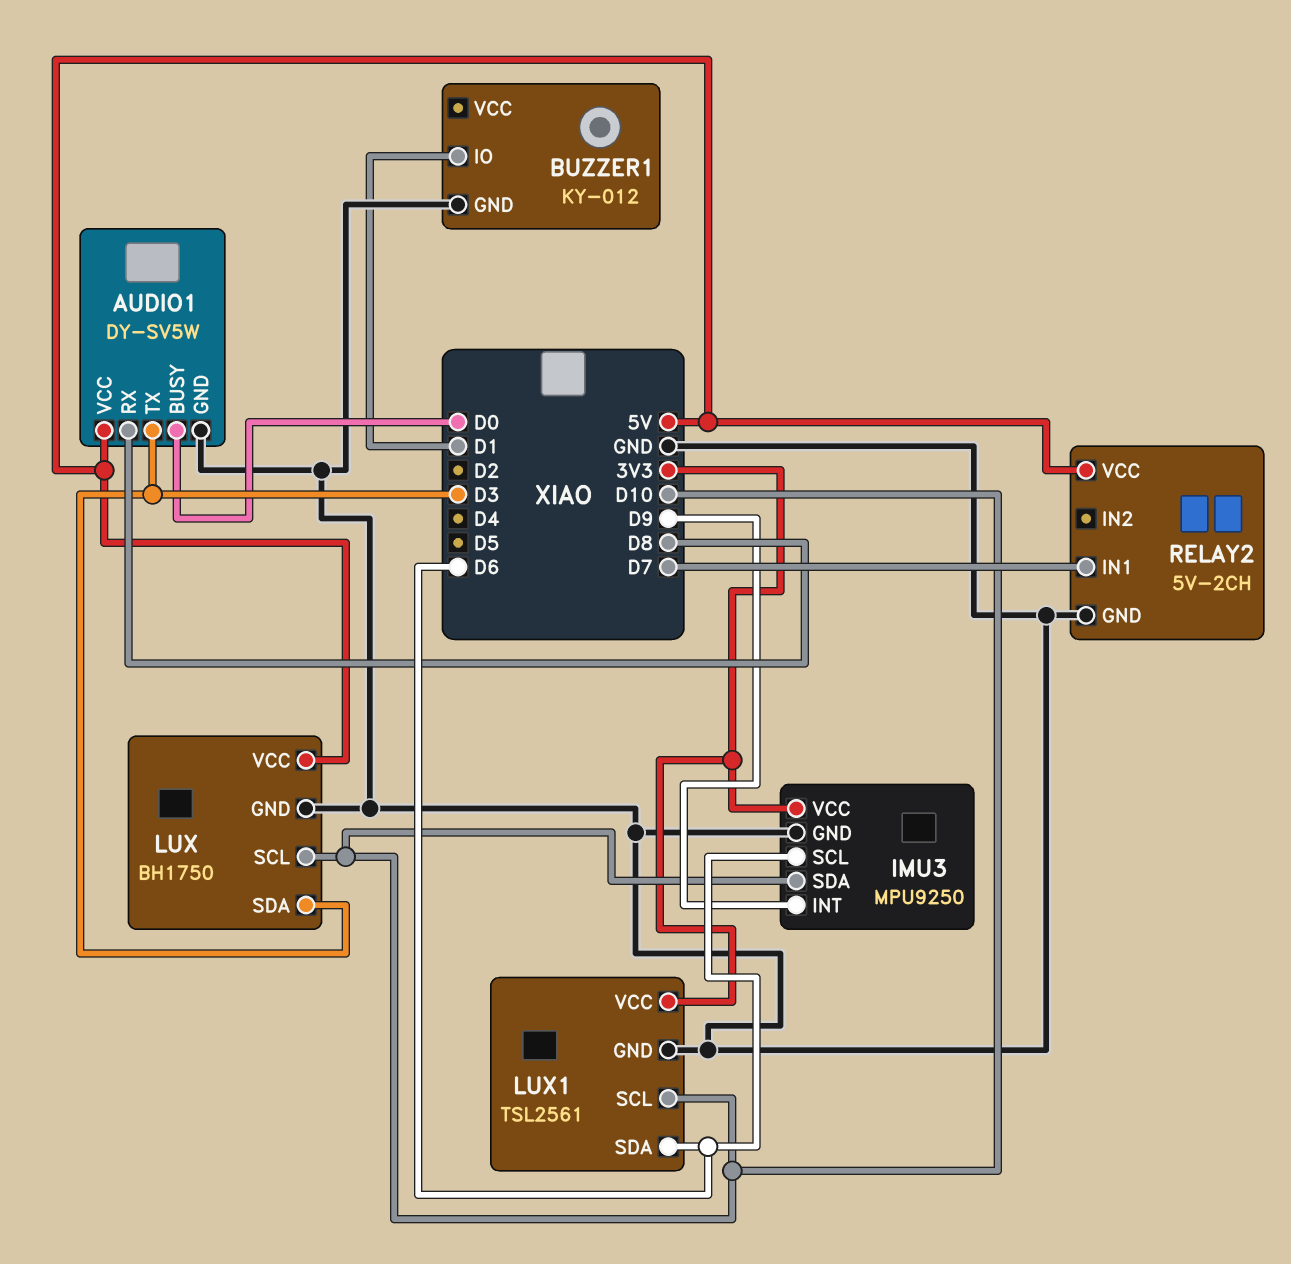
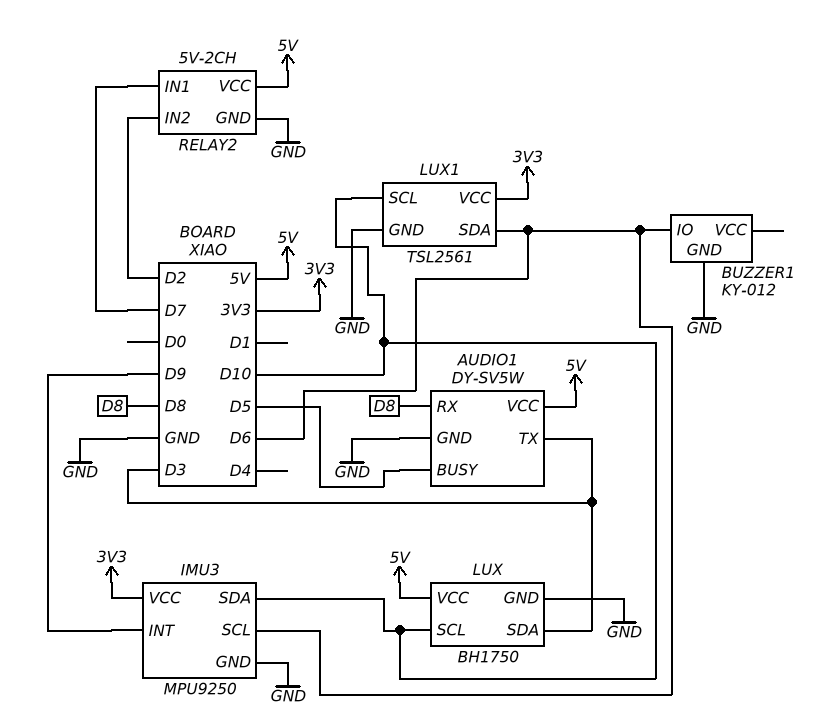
AUDIO1 pin BUSY: D0 -> D5
BUZZER1 pin IO: D1 -> D6
RELAY2 pin IN2: none -> D2

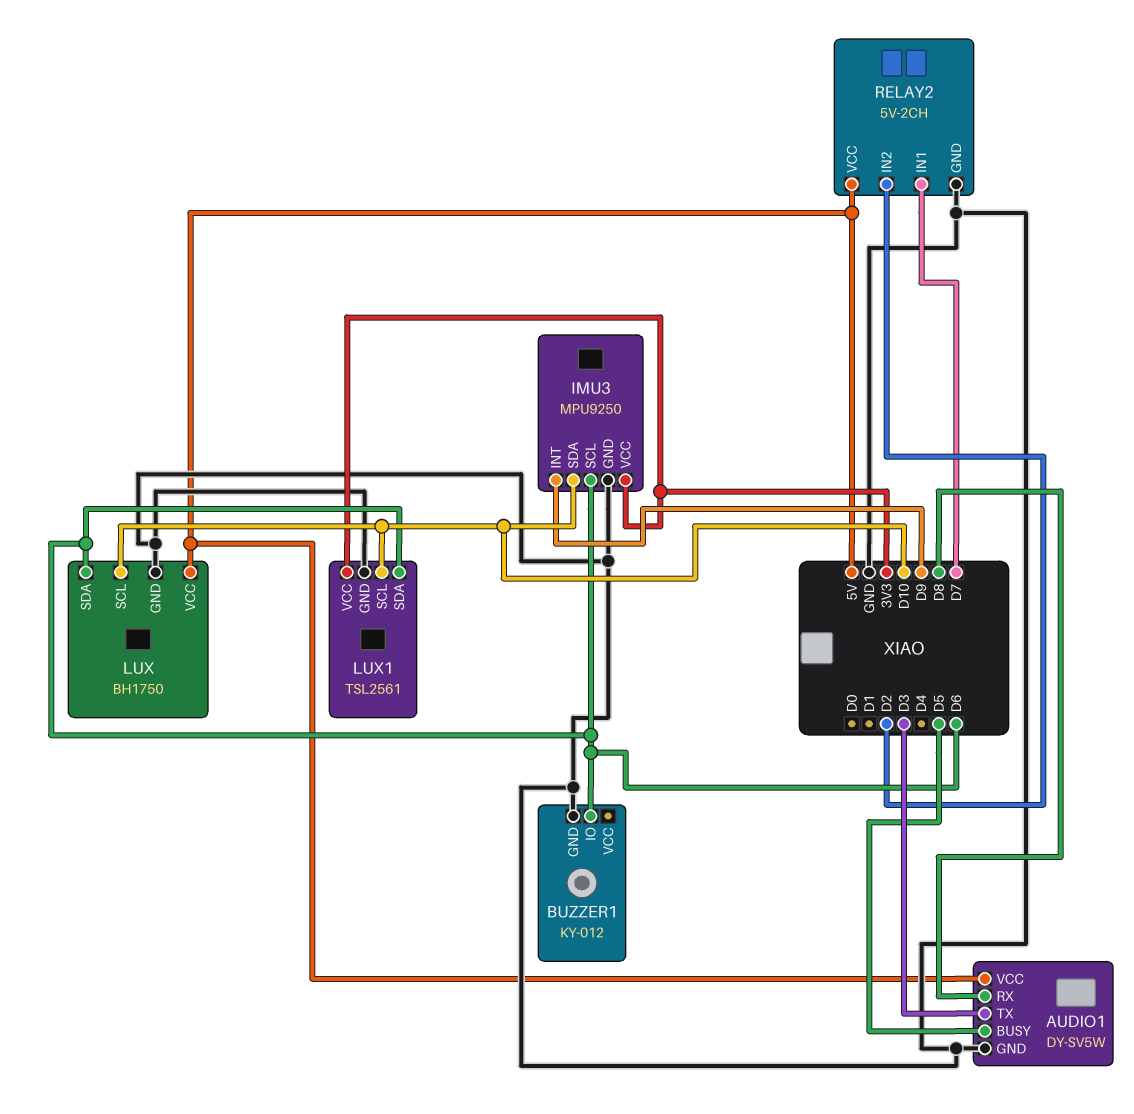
LUX pin SDA: D3 -> D6

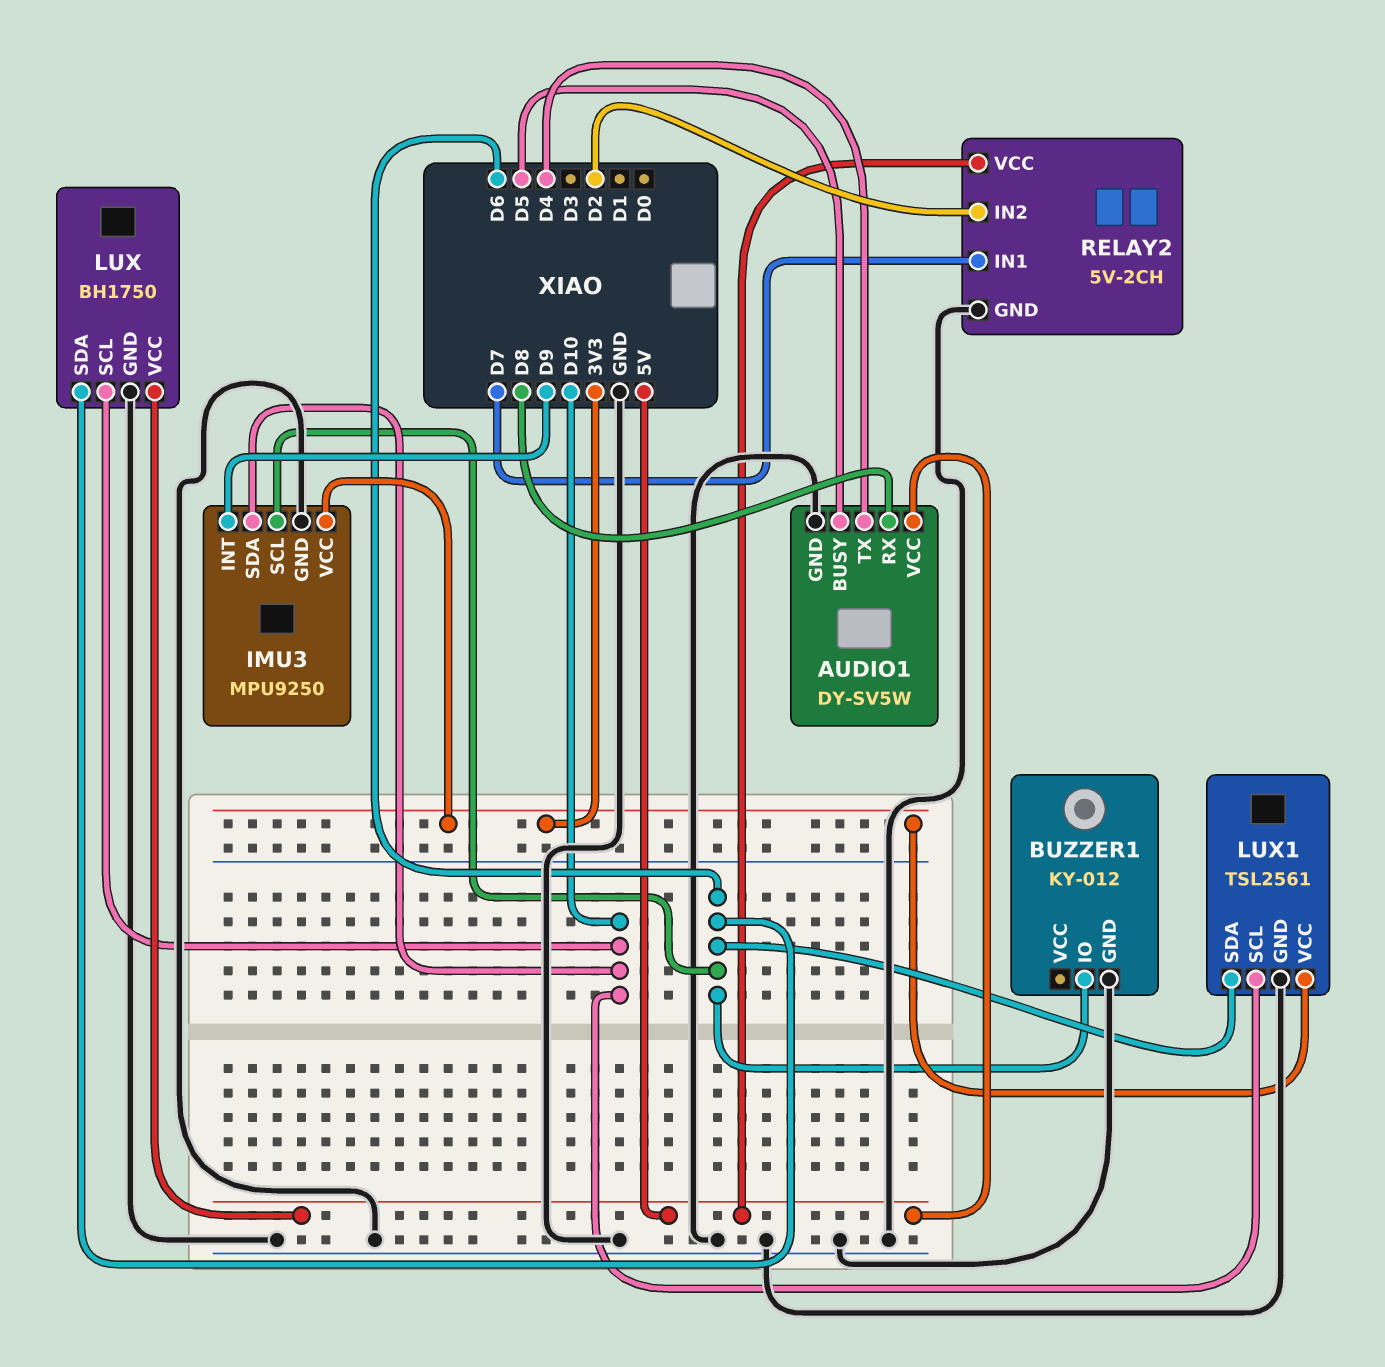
AUDIO1 pin TX: D3 -> D4

